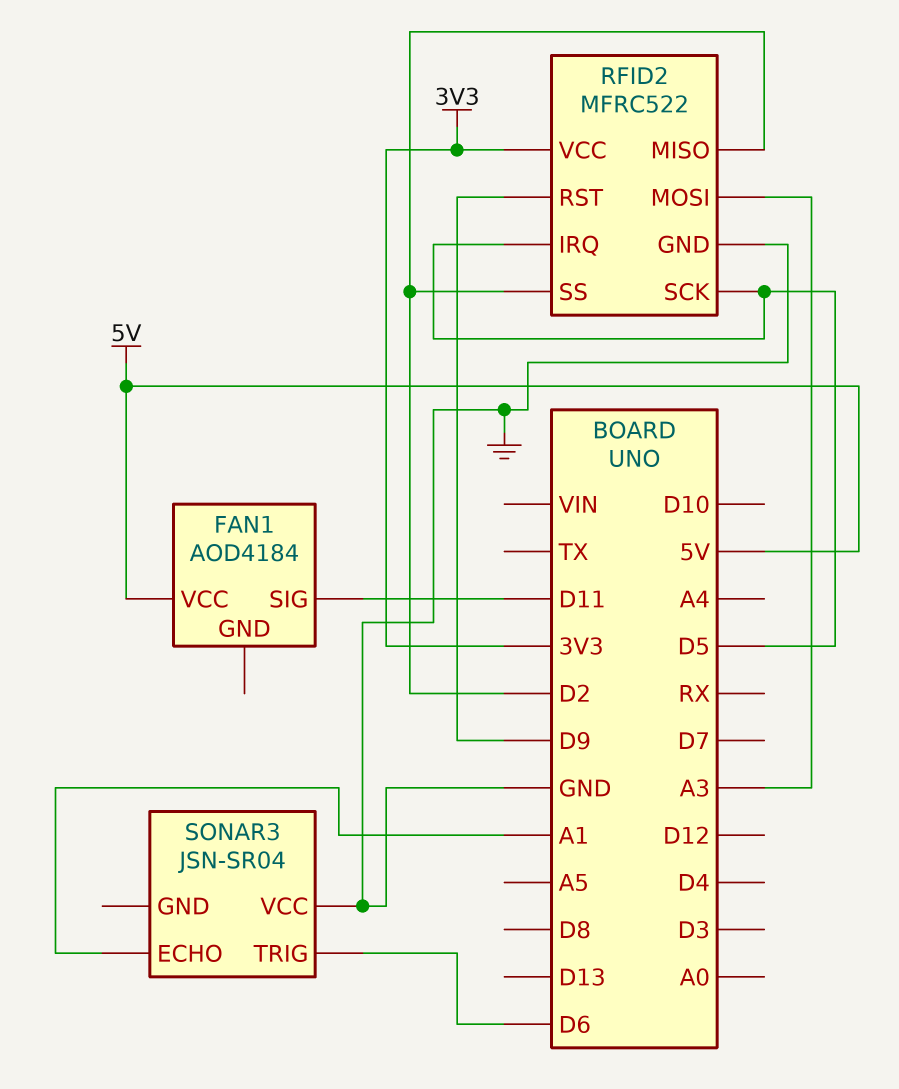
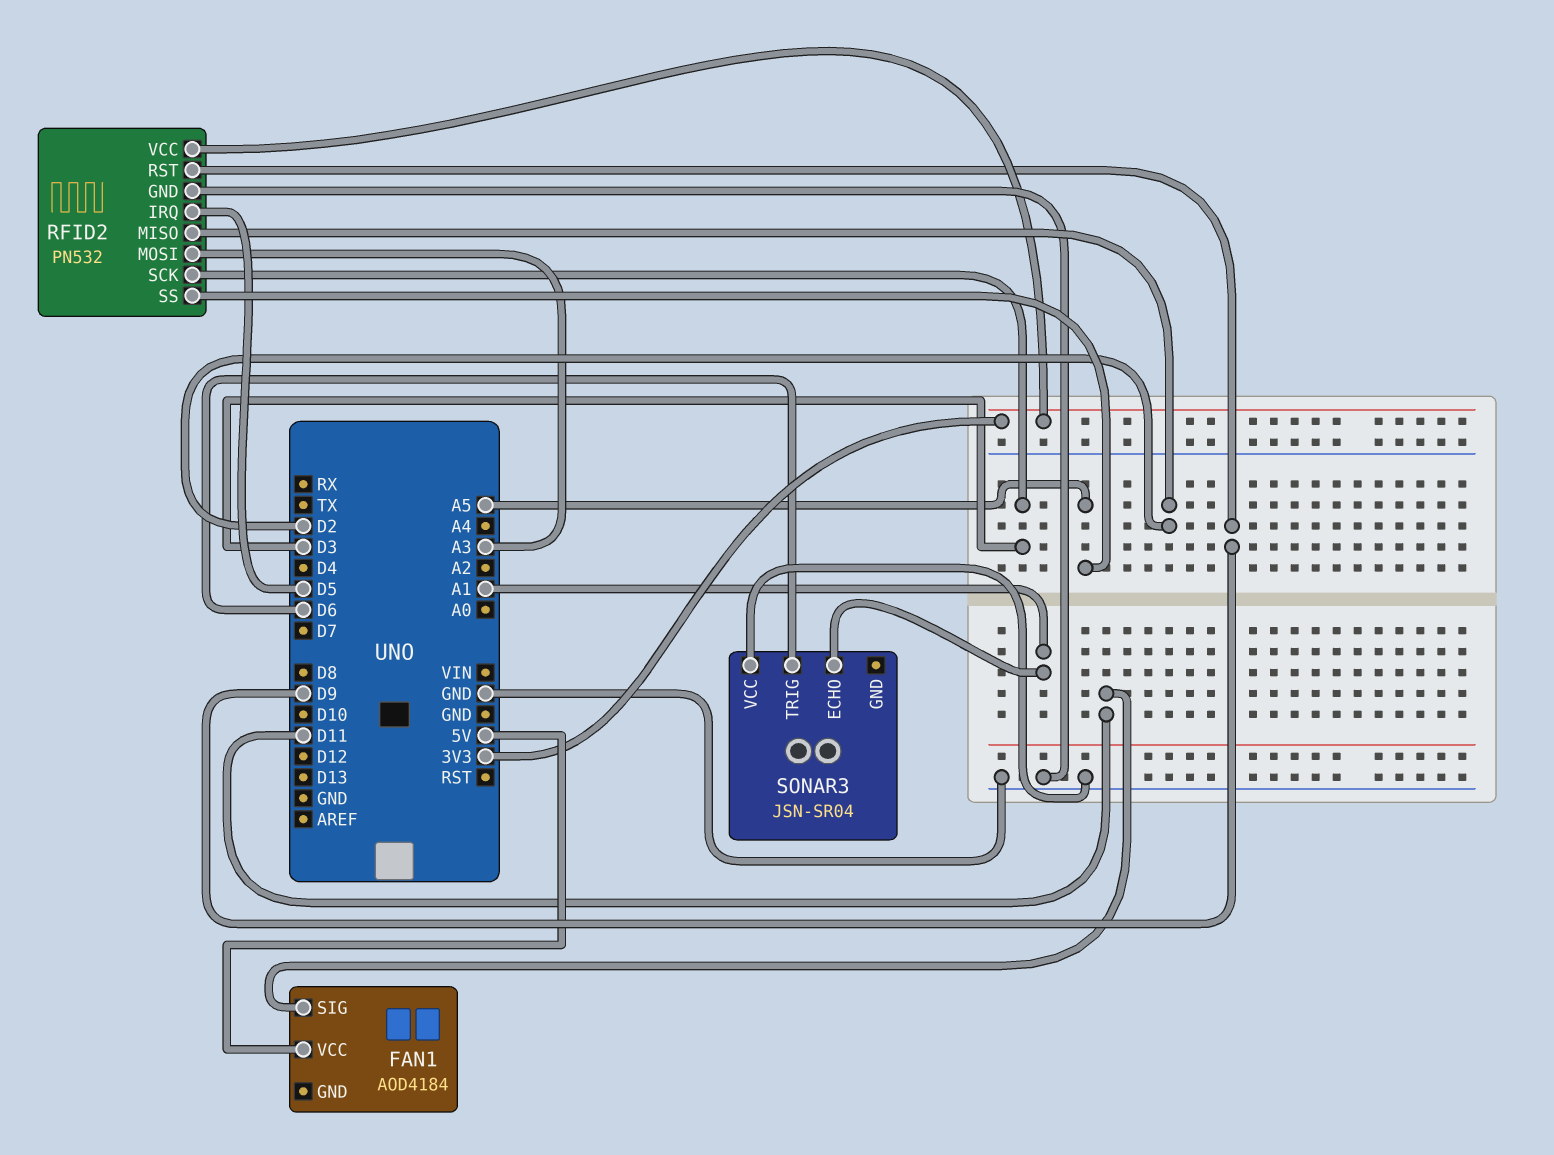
RFID2: MFRC522 -> PN532
RFID2 pin SCK: D5 -> D3
RFID2 pin SS: D2 -> A5

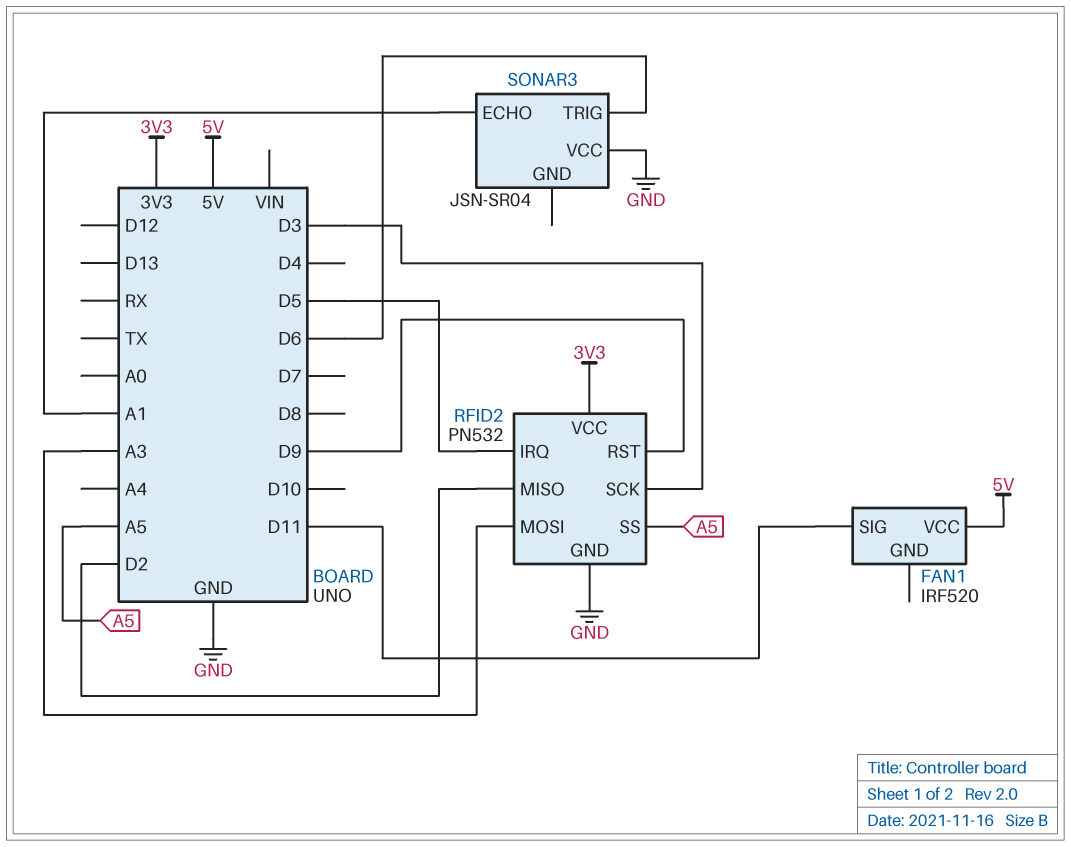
FAN1: AOD4184 -> IRF520

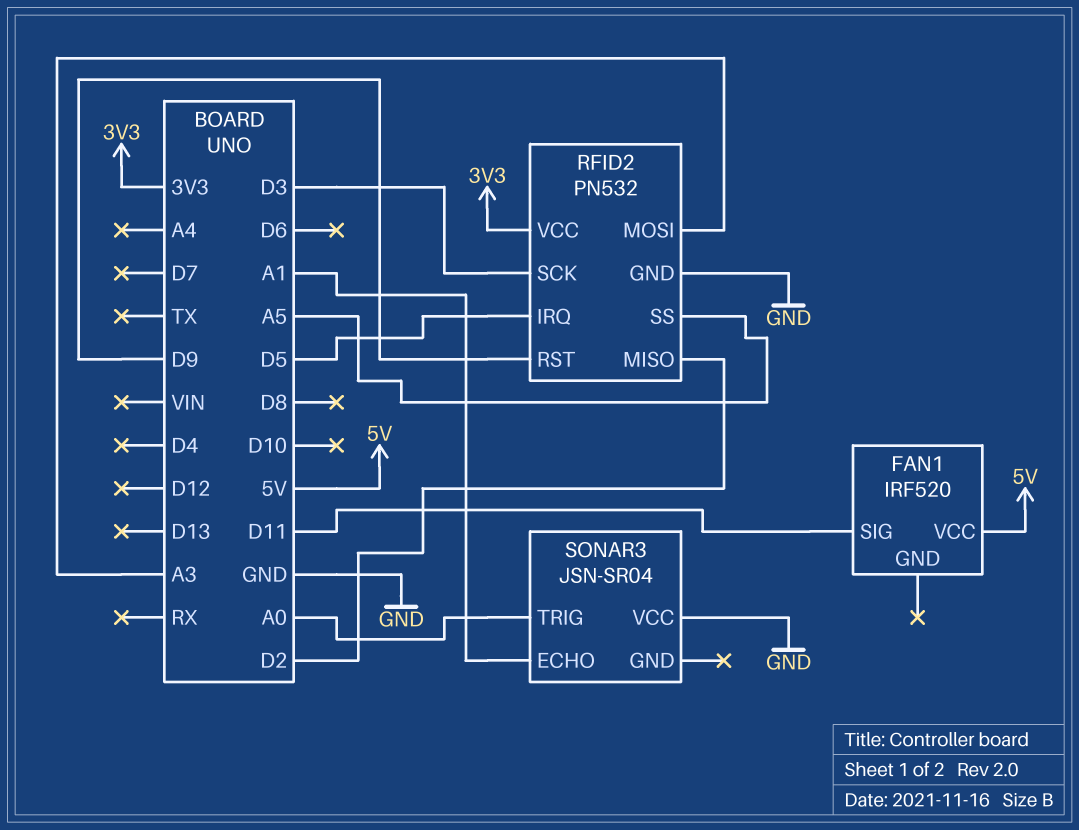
SONAR3 pin TRIG: D6 -> A0

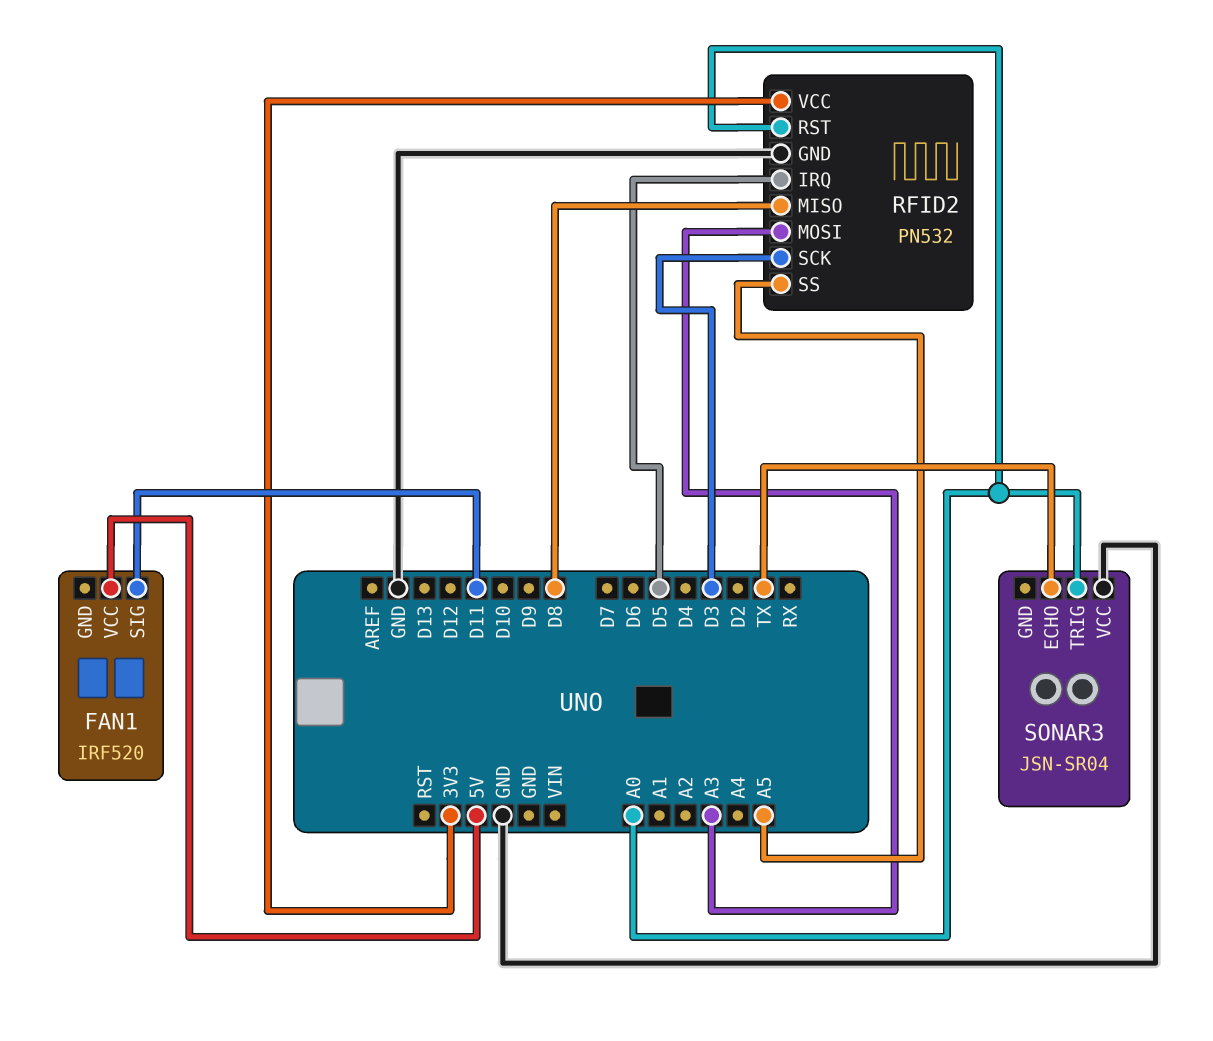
RFID2 pin MISO: D2 -> D8
RFID2 pin RST: D9 -> A0
SONAR3 pin ECHO: A1 -> TX

